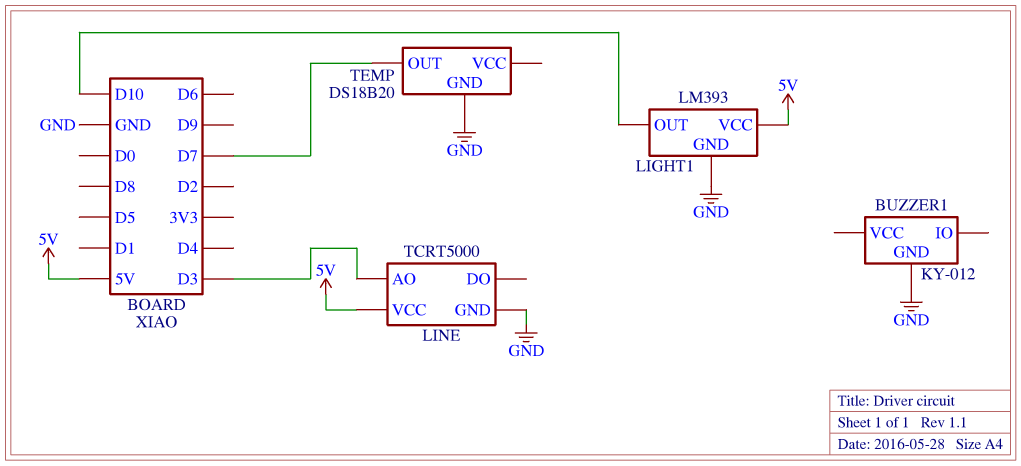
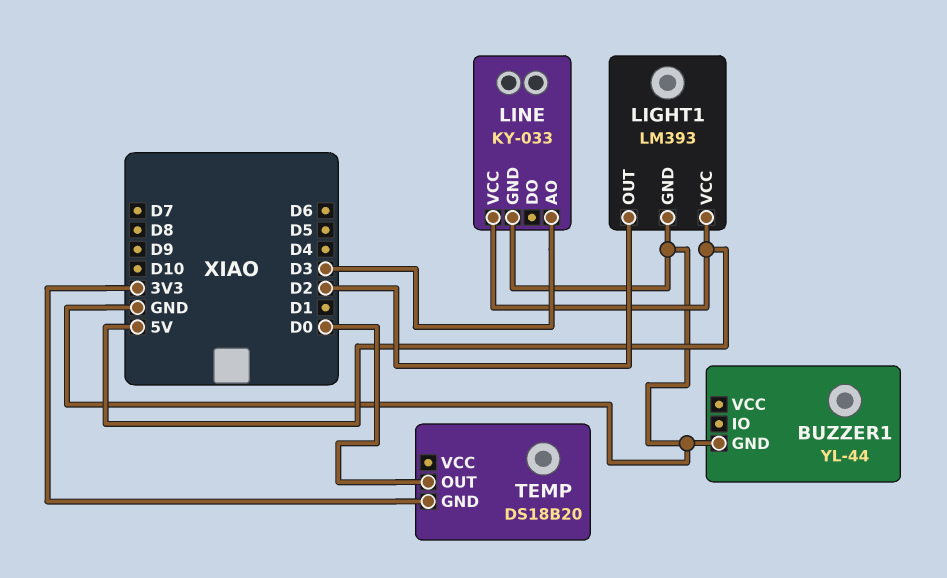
BUZZER1: KY-012 -> YL-44
LIGHT1 pin OUT: D10 -> D2
LINE: TCRT5000 -> KY-033
TEMP pin GND: GND -> 3V3
TEMP pin OUT: D7 -> D0

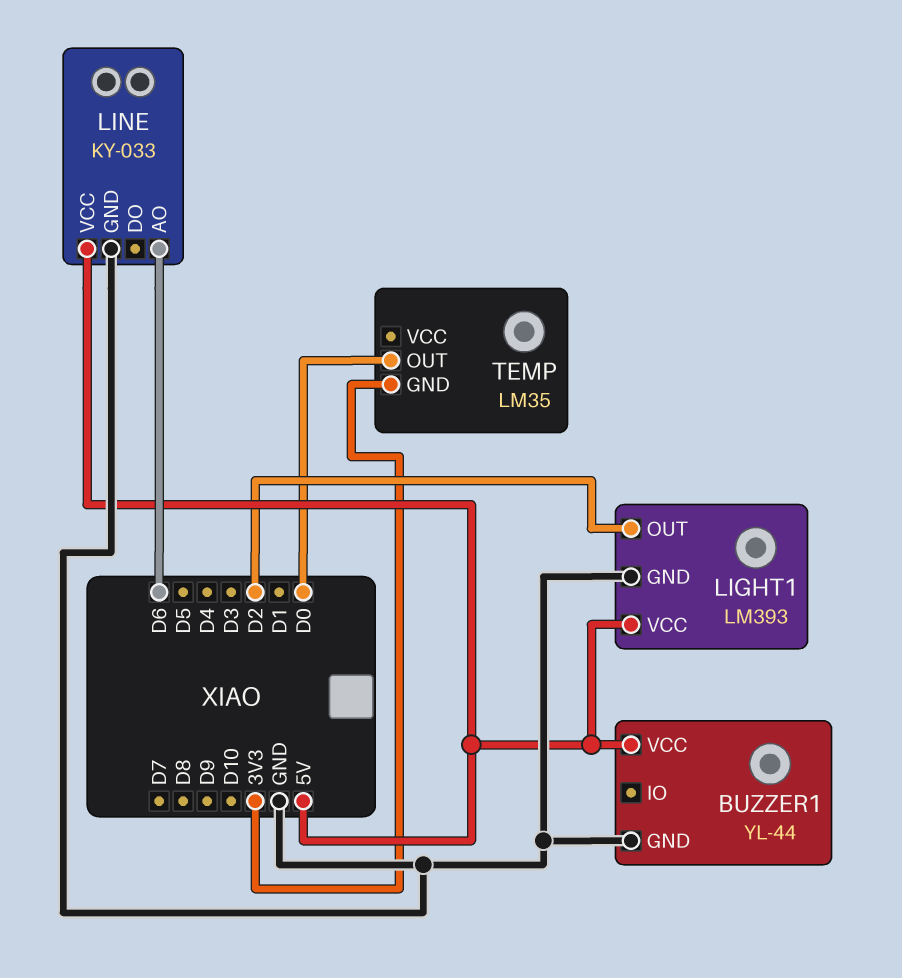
BUZZER1 pin VCC: none -> 5V
LINE pin AO: D3 -> D6
TEMP: DS18B20 -> LM35

